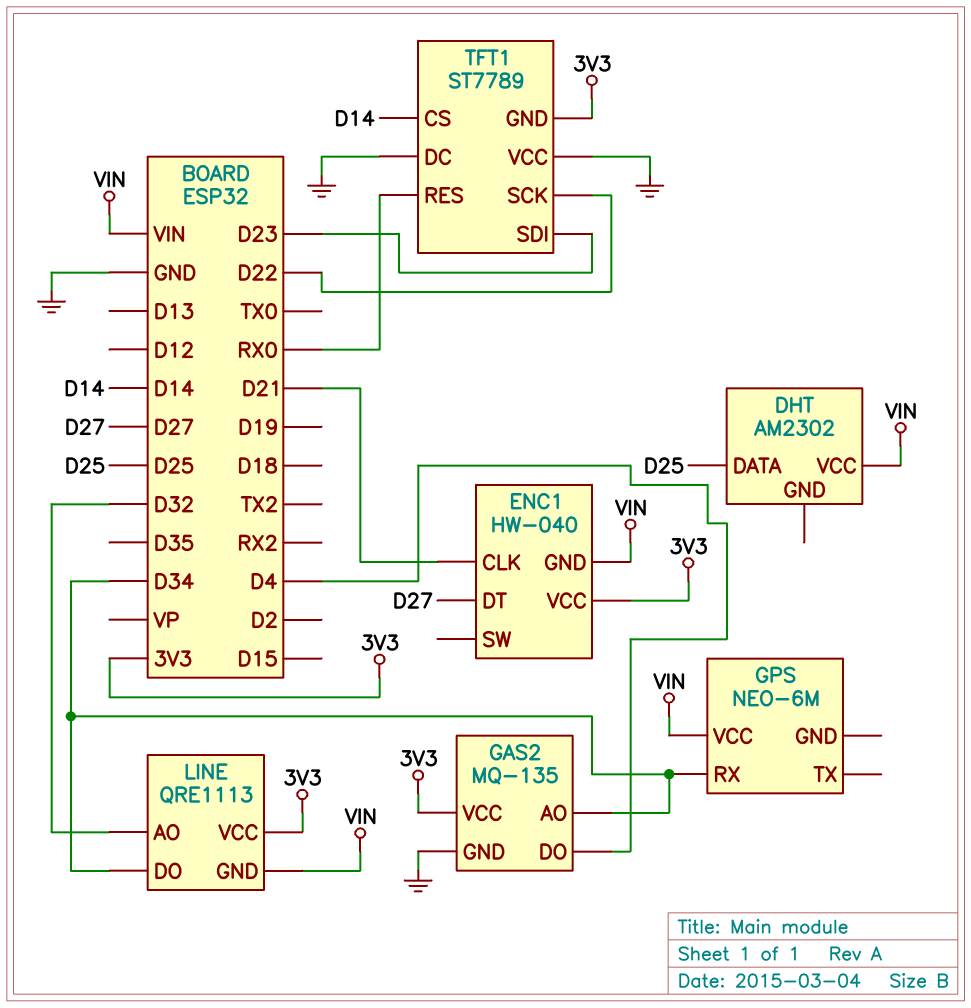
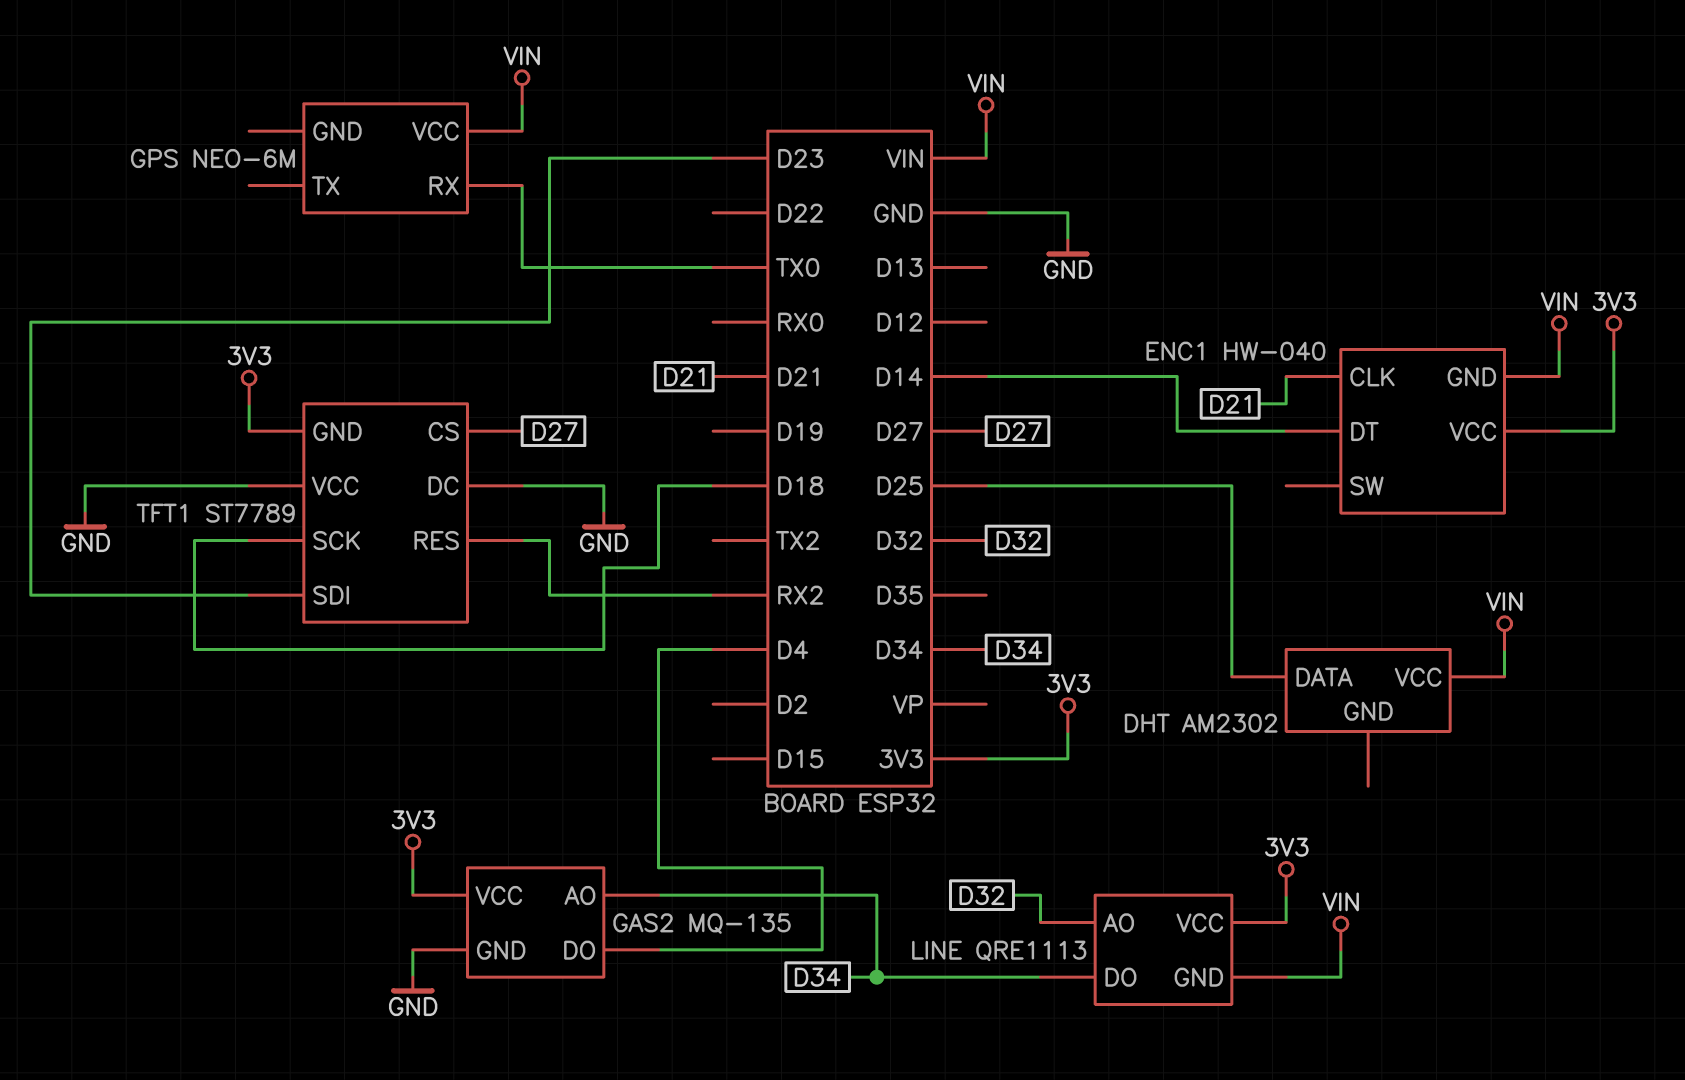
ENC1 pin DT: D27 -> D14
GPS pin RX: D34 -> TX0
TFT1 pin CS: D14 -> D27
TFT1 pin RES: RX0 -> RX2
TFT1 pin SCK: D22 -> D18

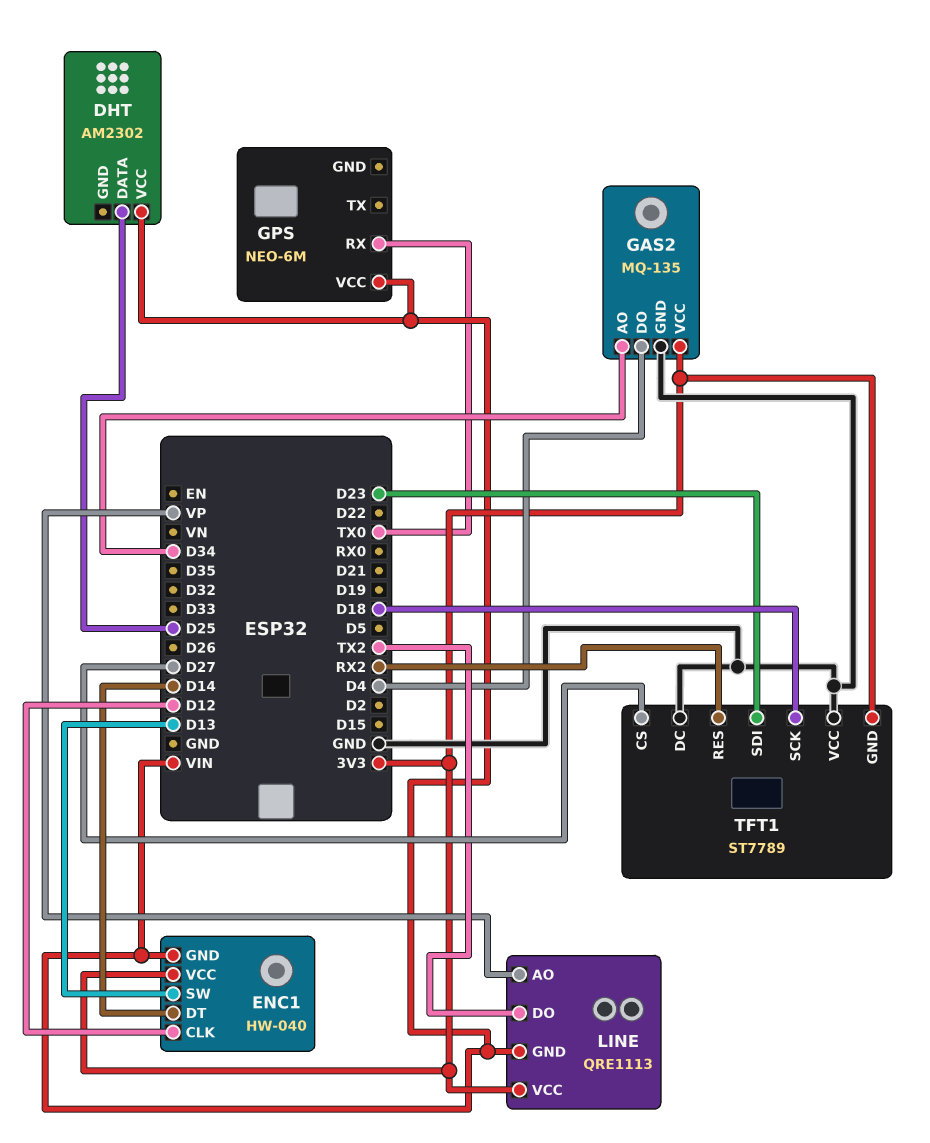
ENC1 pin CLK: D21 -> D12
ENC1 pin SW: none -> D13
LINE pin AO: D32 -> VP
LINE pin DO: D34 -> TX2

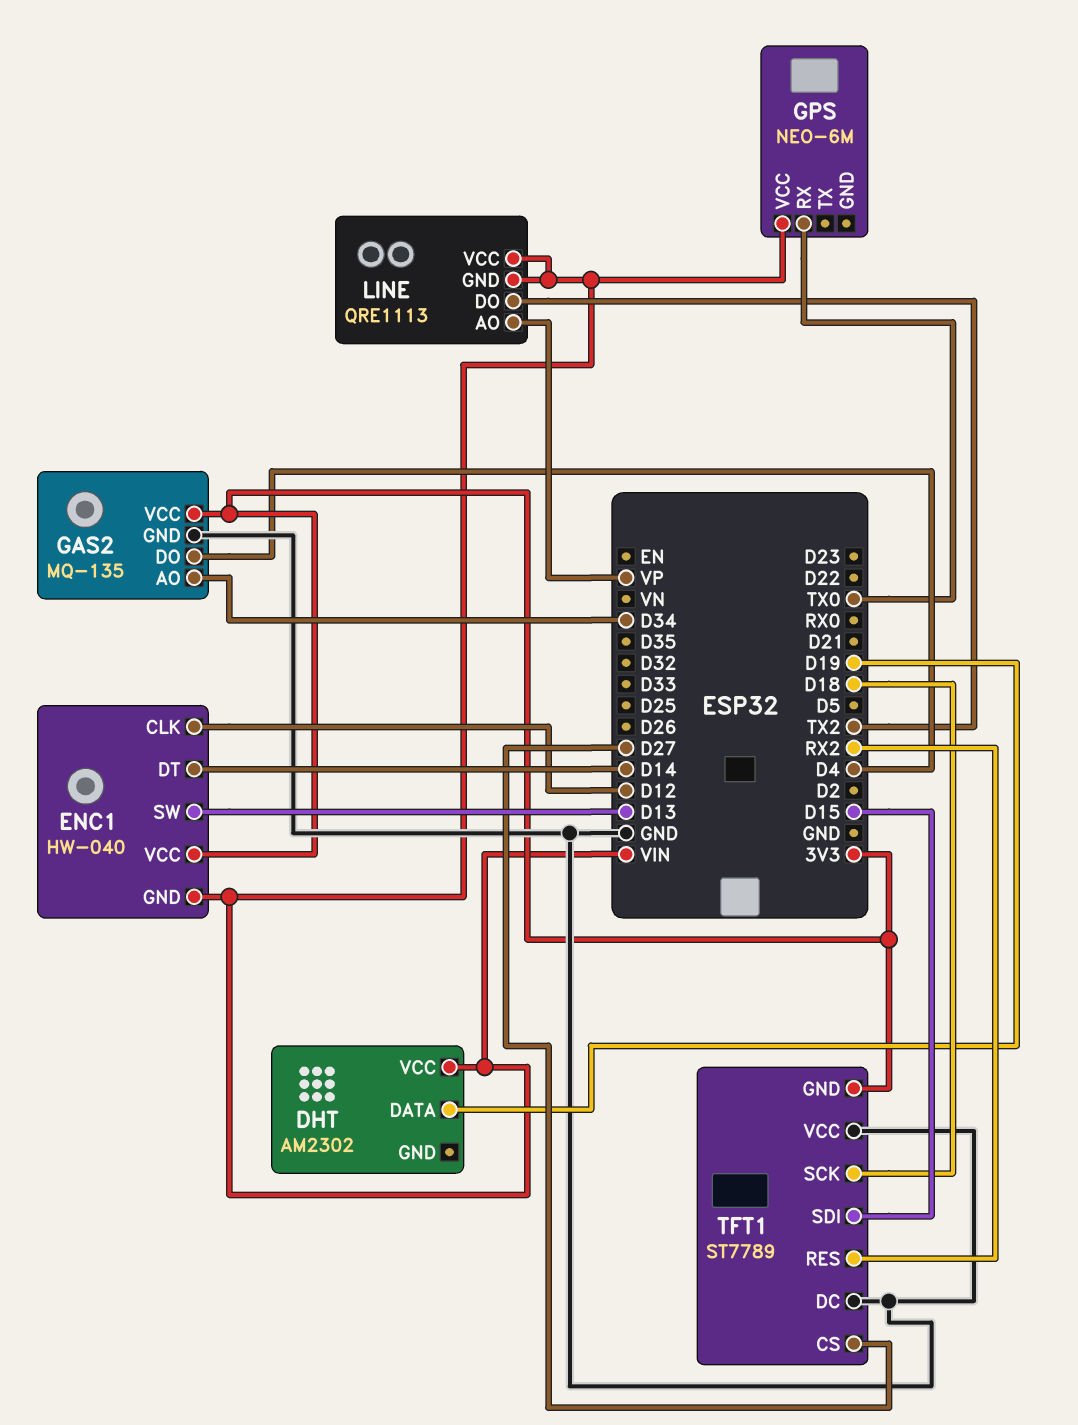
DHT pin DATA: D25 -> D19
LINE pin VCC: 3V3 -> VIN
TFT1 pin SDI: D23 -> D15

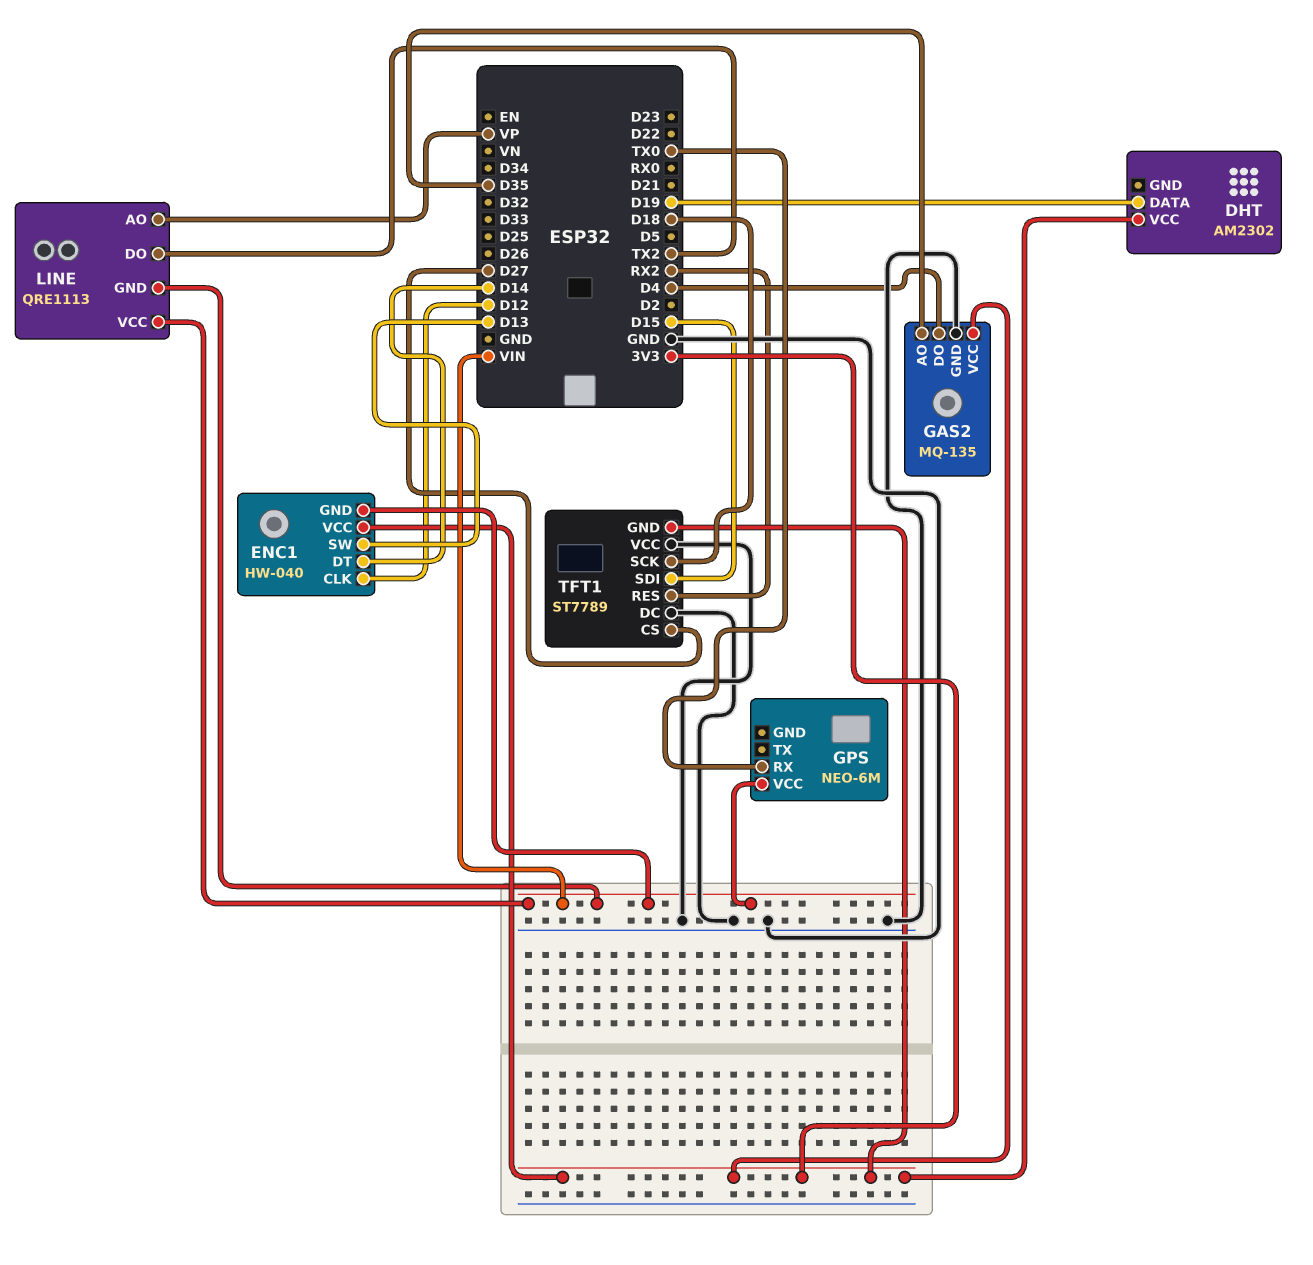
DHT pin VCC: VIN -> 3V3
GAS2 pin AO: D34 -> D35

